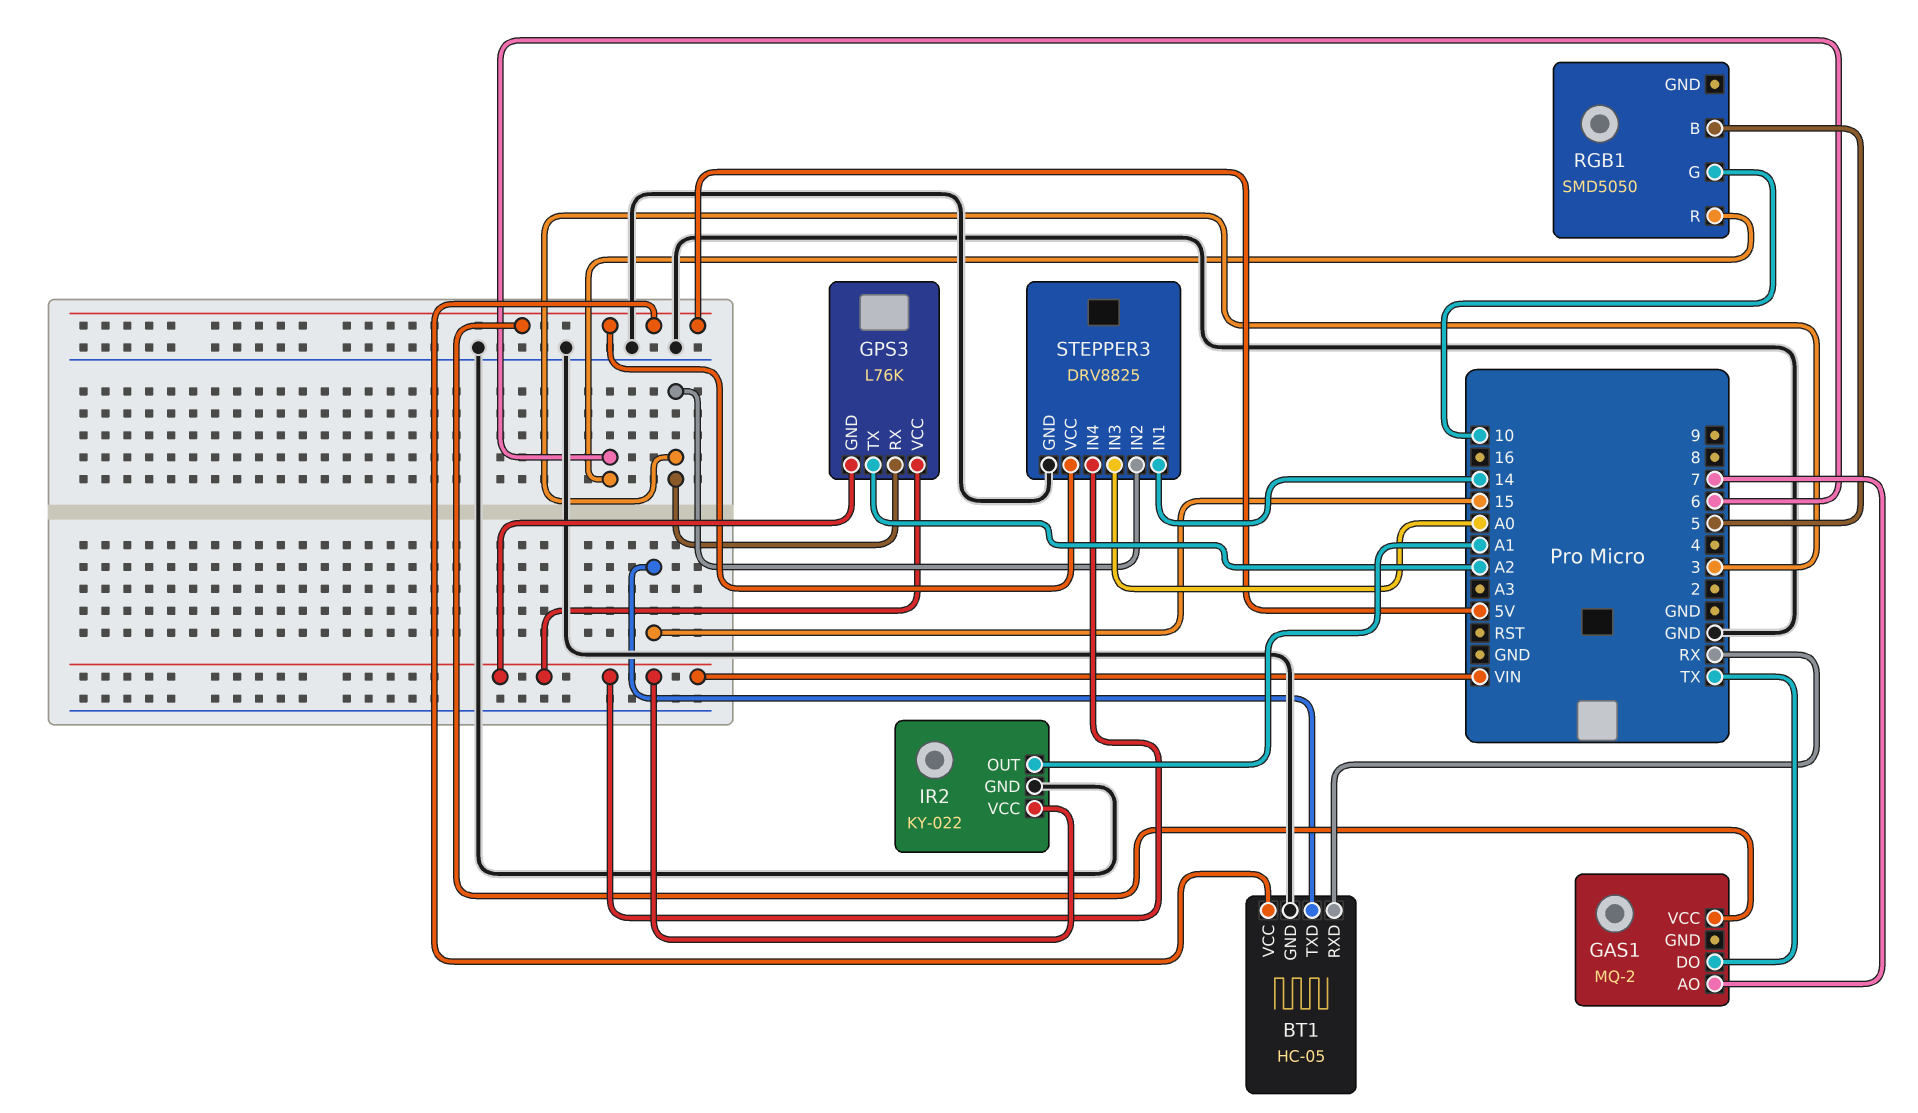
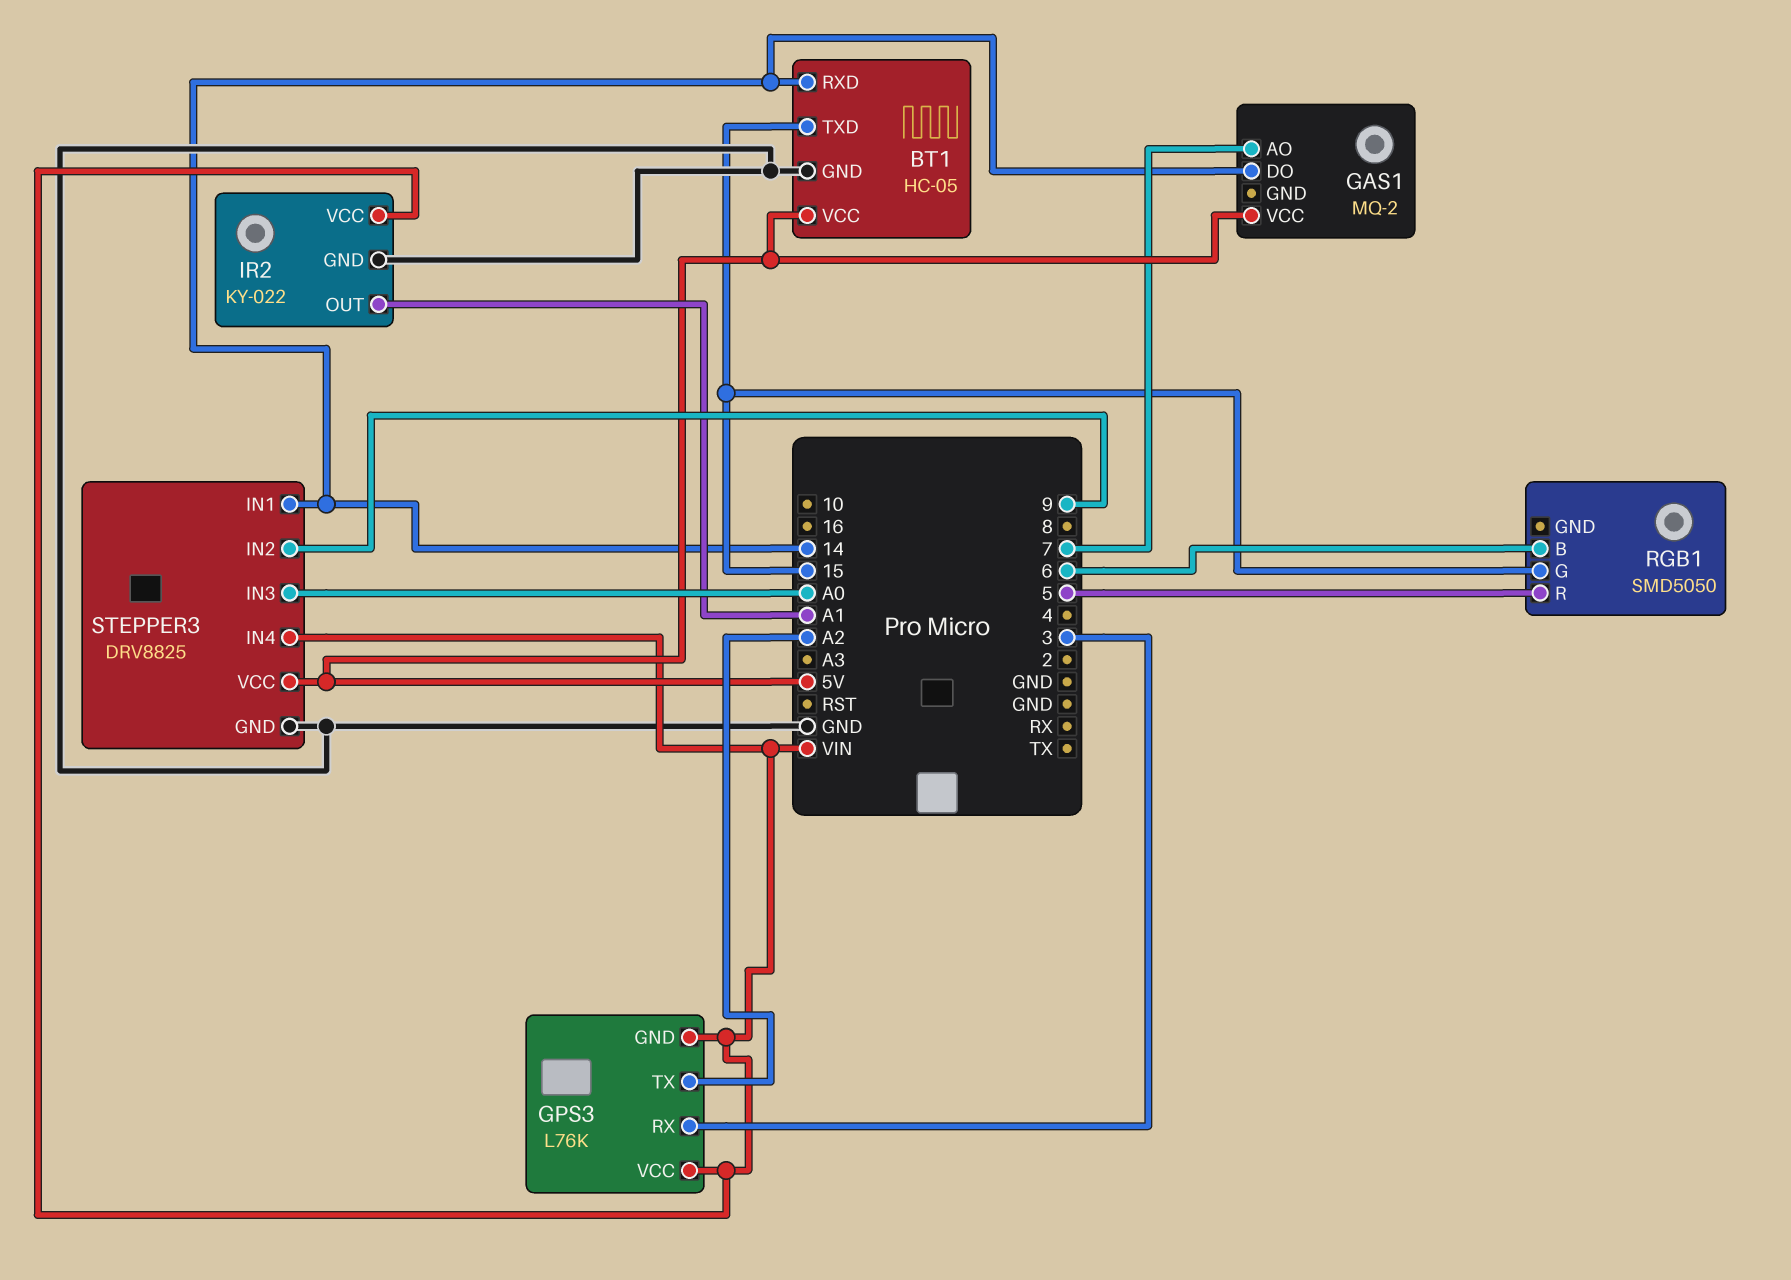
BT1 pin RXD: RX -> 14
GAS1 pin DO: TX -> 14
RGB1 pin B: 5 -> 6
RGB1 pin G: 10 -> 15
RGB1 pin R: 6 -> 5
STEPPER3 pin IN2: 3 -> 9

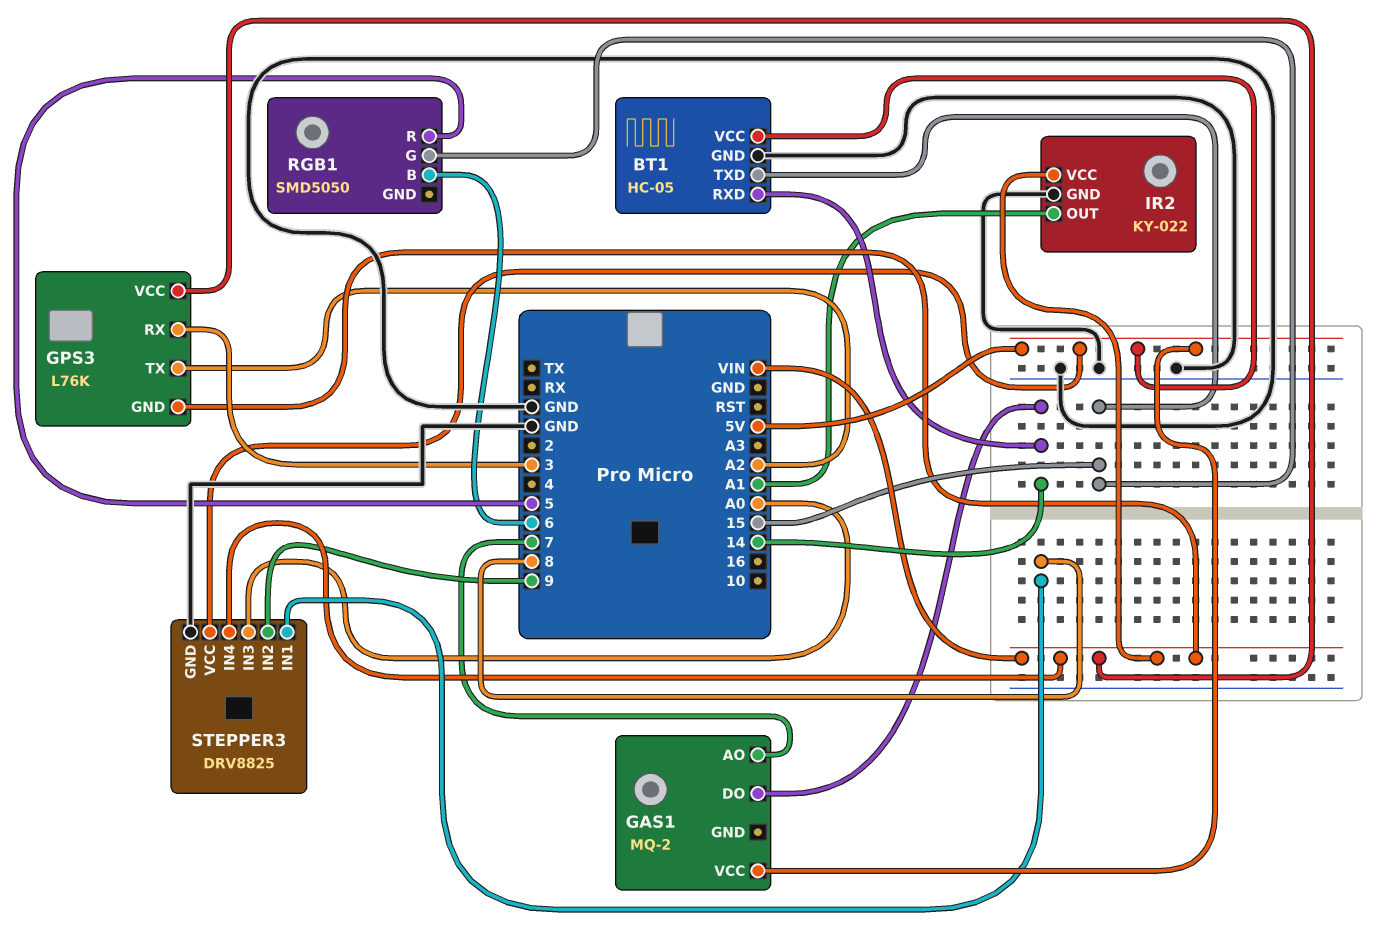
STEPPER3 pin IN1: 14 -> 8

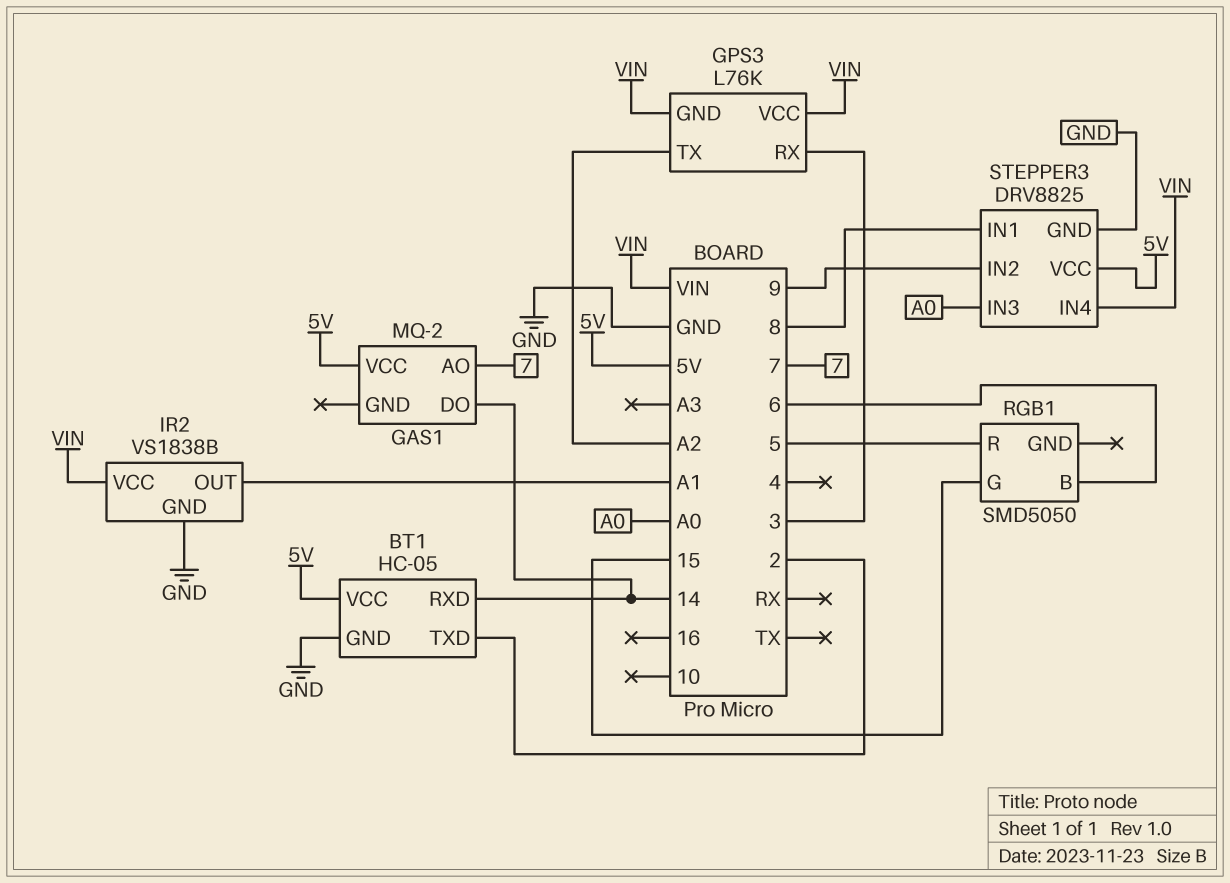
BT1 pin TXD: 15 -> 2
IR2: KY-022 -> VS1838B

